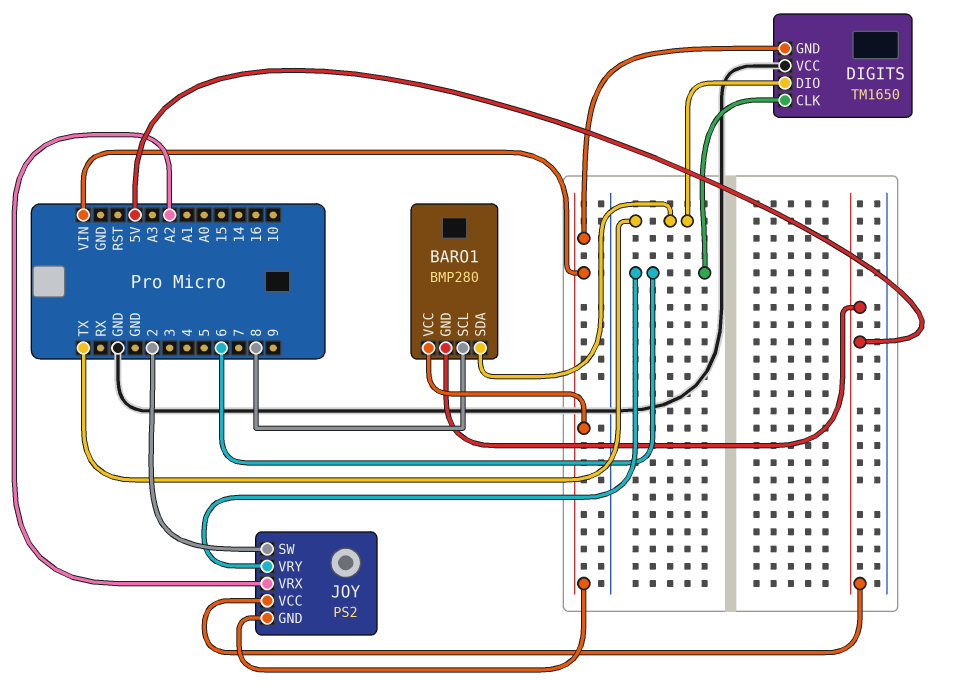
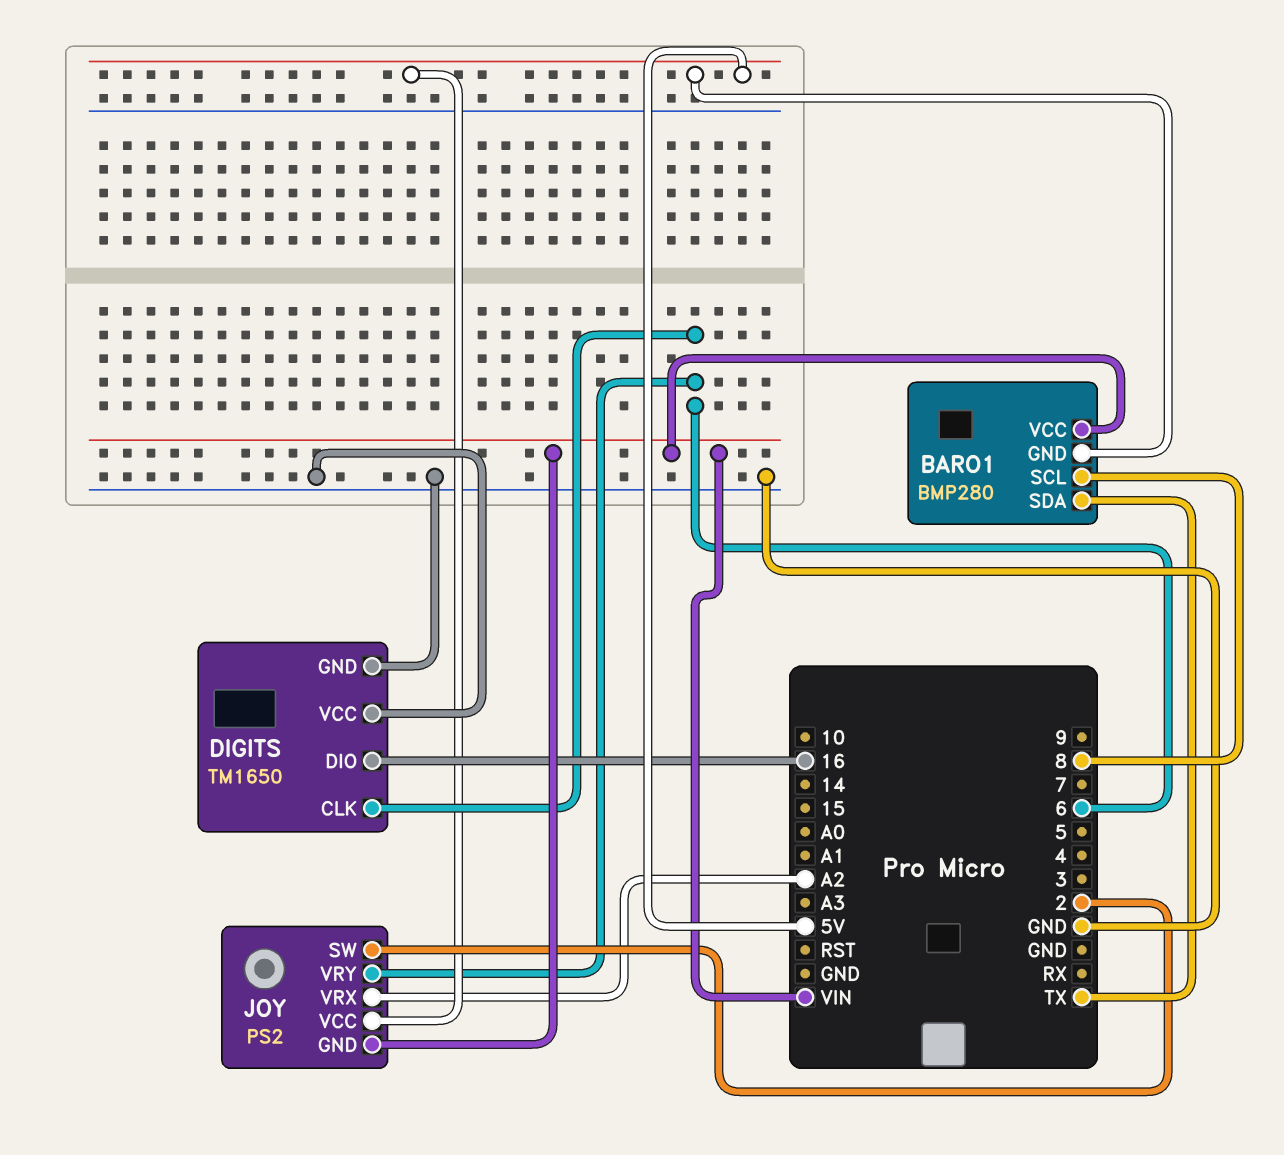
DIGITS pin DIO: TX -> 16
DIGITS pin GND: VIN -> GND

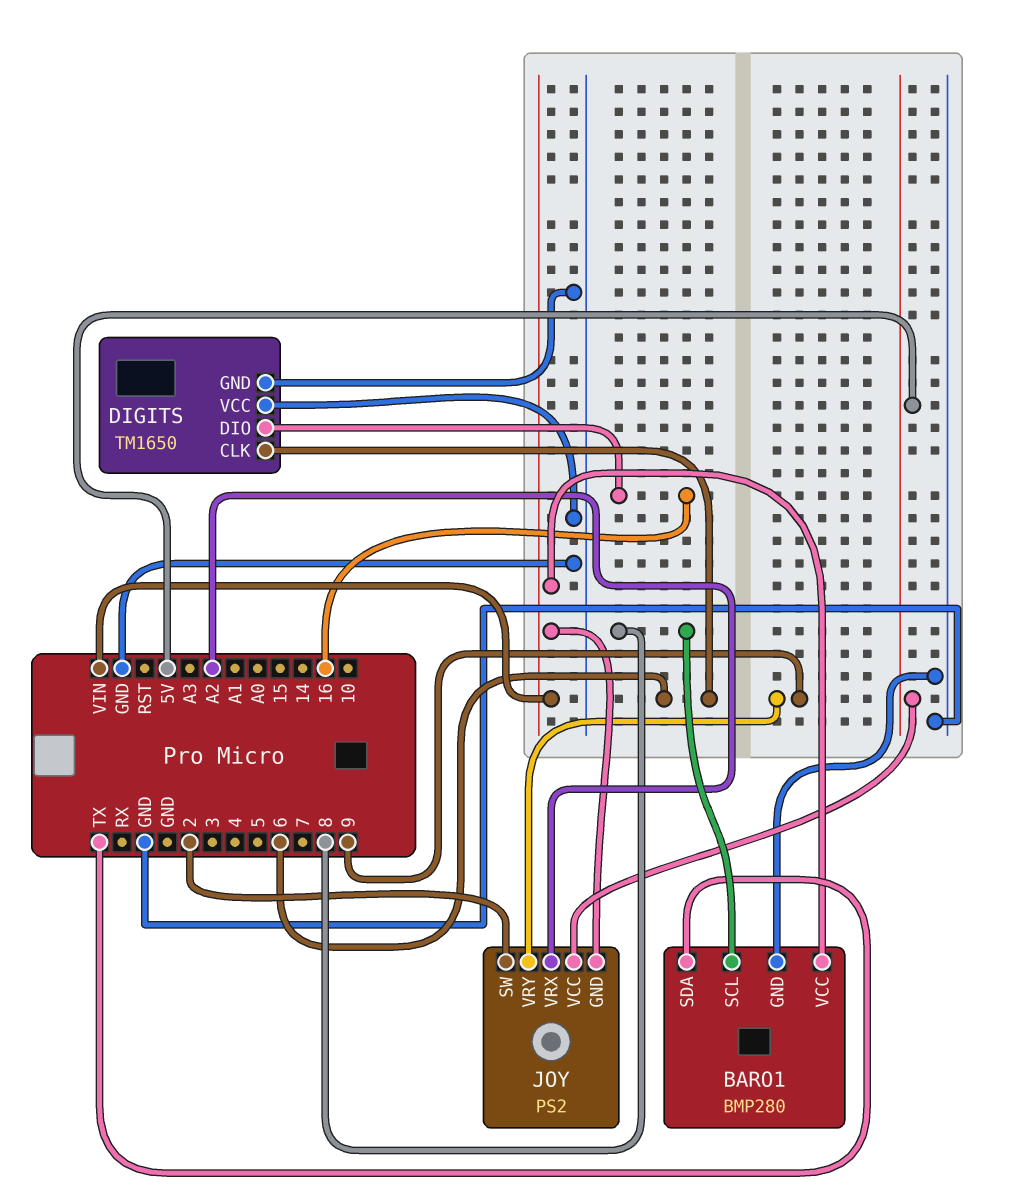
BARO1 pin GND: 5V -> GND
JOY pin VRY: 6 -> 9

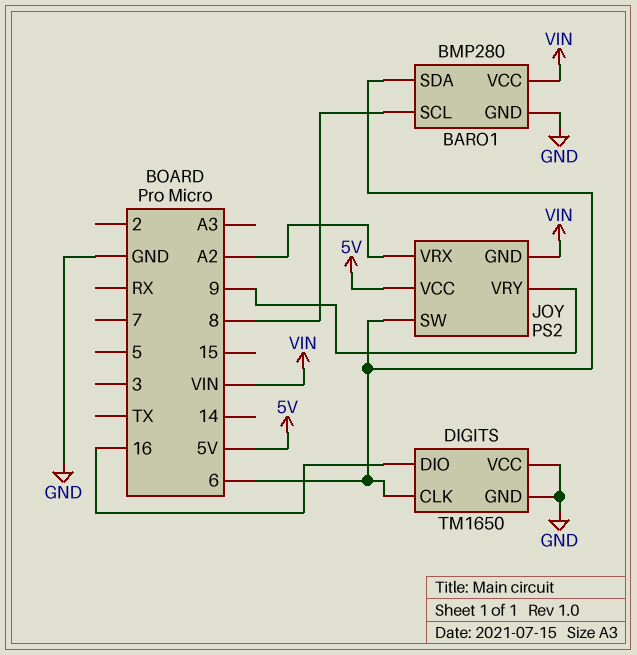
BARO1 pin SDA: TX -> 6
JOY pin SW: 2 -> 6

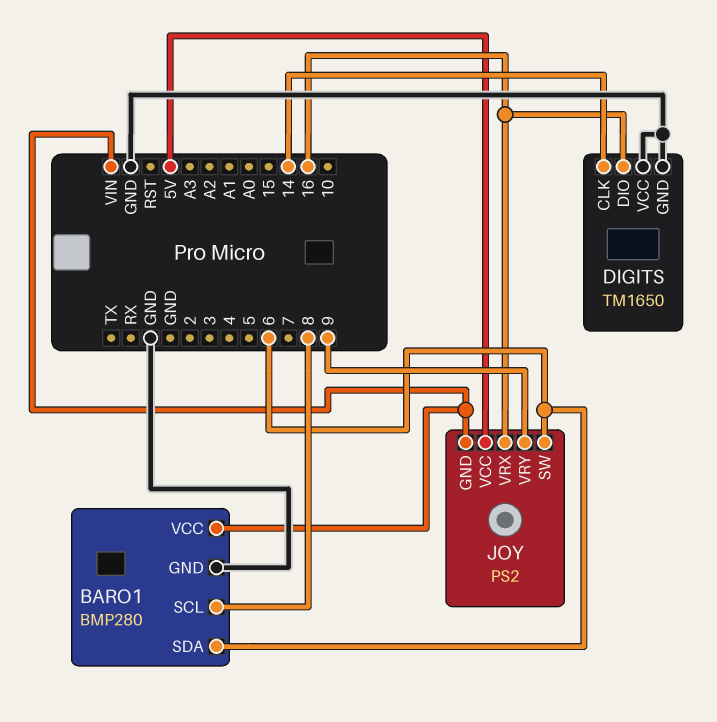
DIGITS pin CLK: 6 -> 14
JOY pin VRX: A2 -> 16

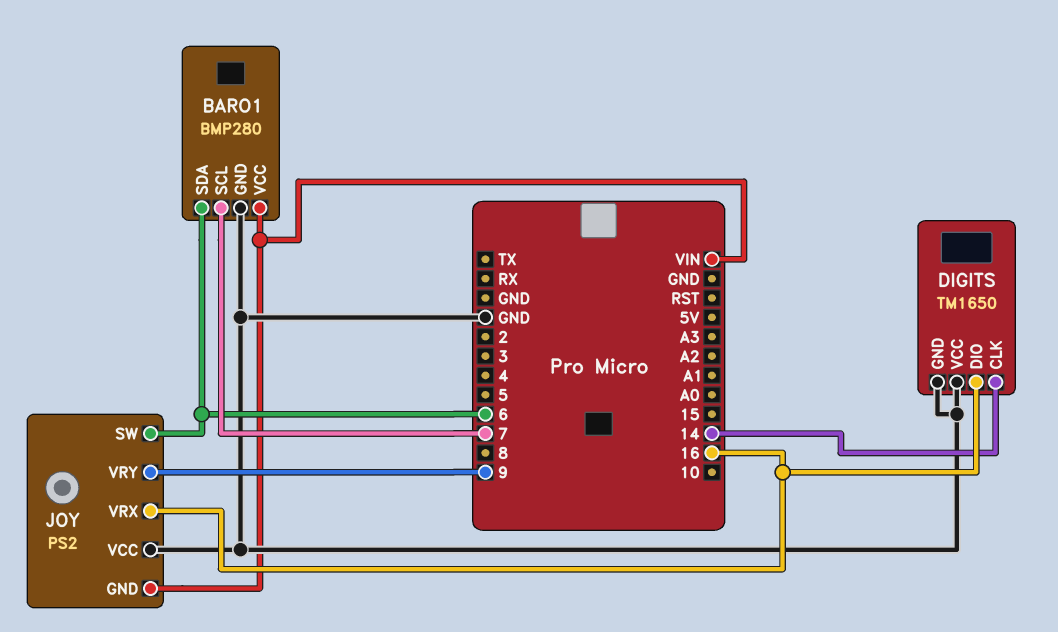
BARO1 pin SCL: 8 -> 7
JOY pin VCC: 5V -> GND

